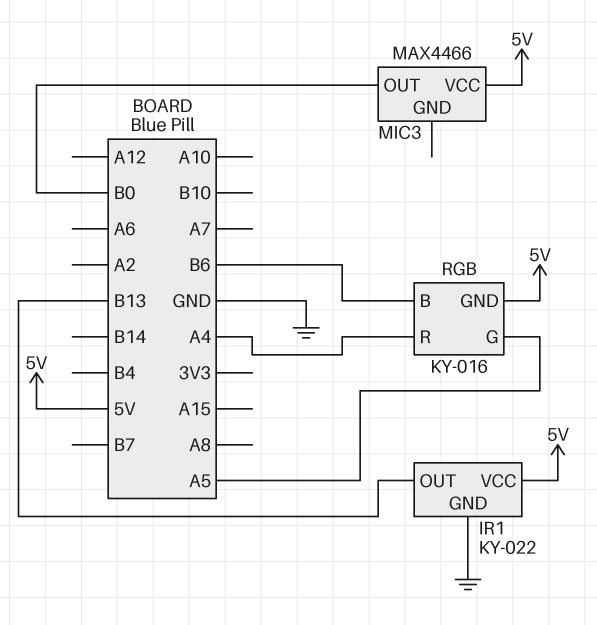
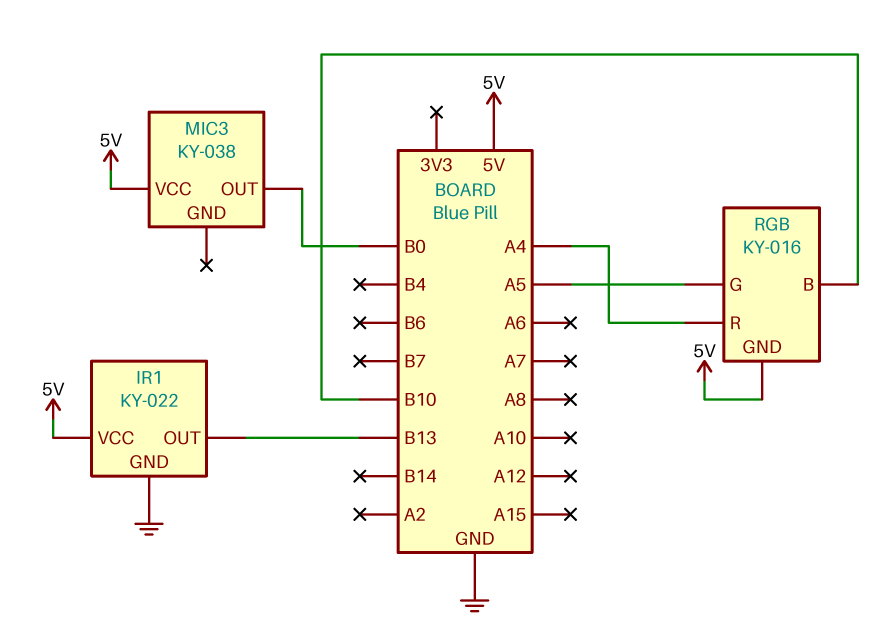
MIC3: MAX4466 -> KY-038
RGB pin B: B6 -> B10

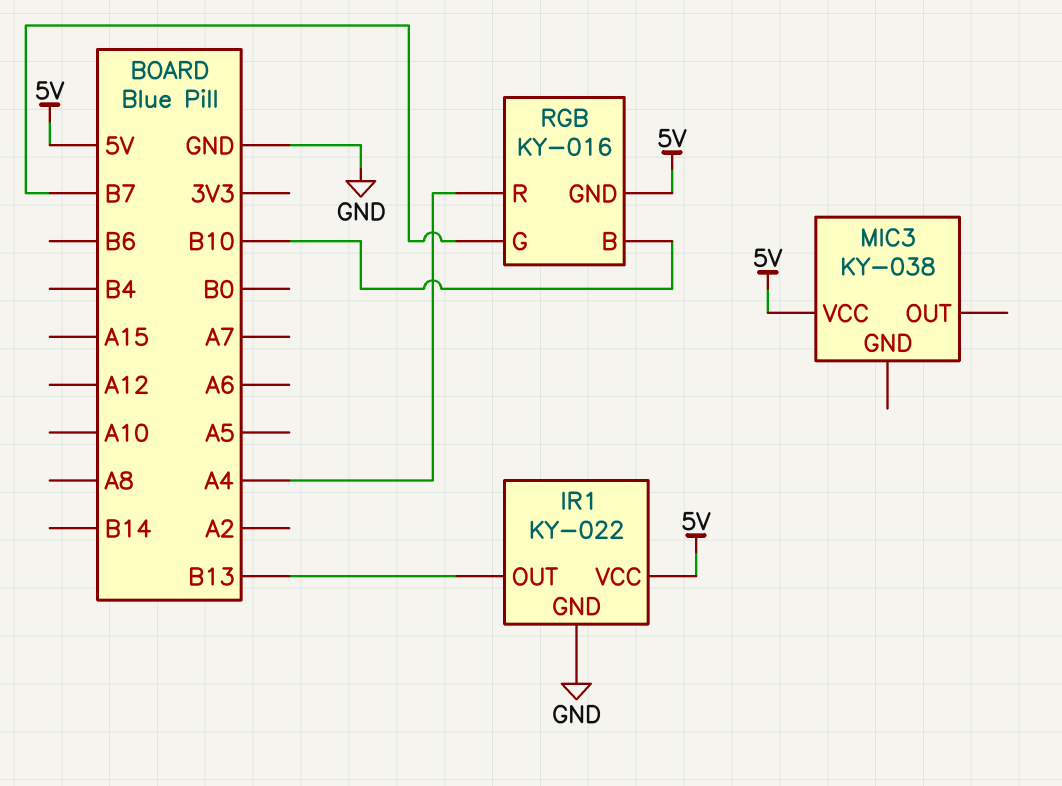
MIC3 pin OUT: B0 -> none
RGB pin G: A5 -> B7

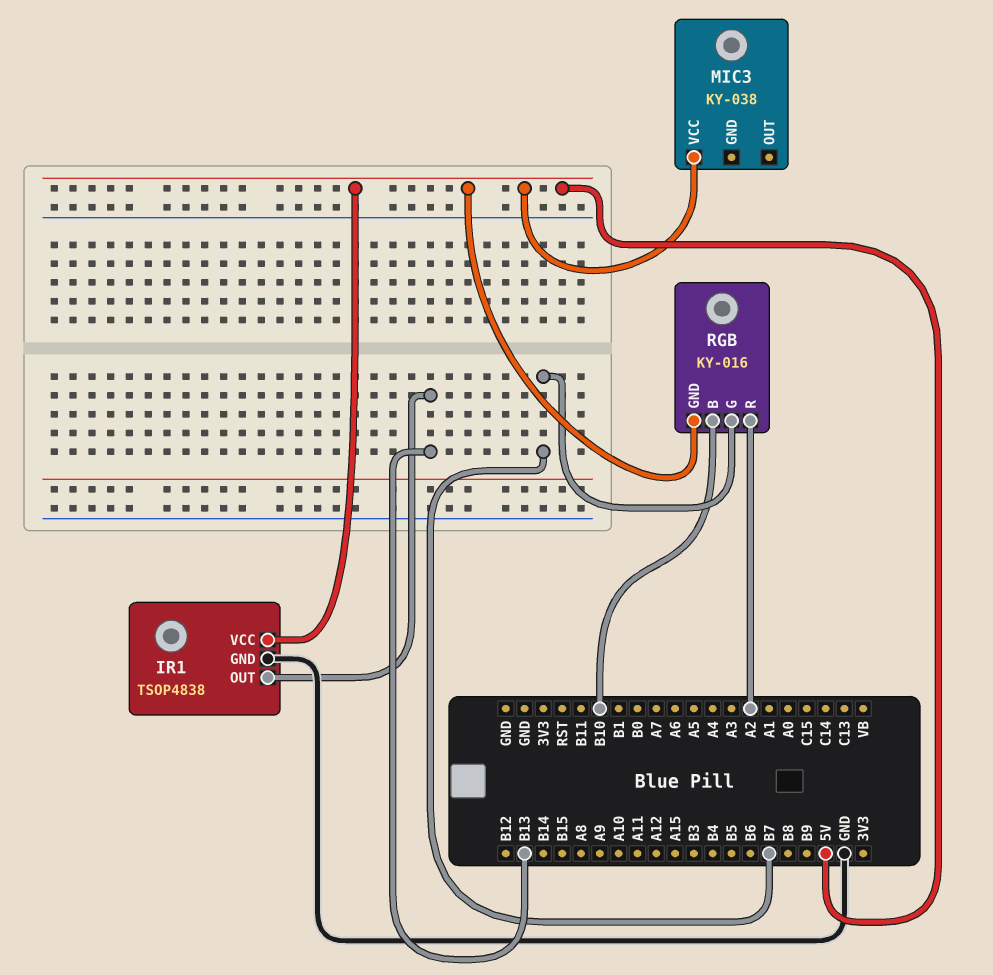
IR1: KY-022 -> TSOP4838
RGB pin R: A4 -> A2

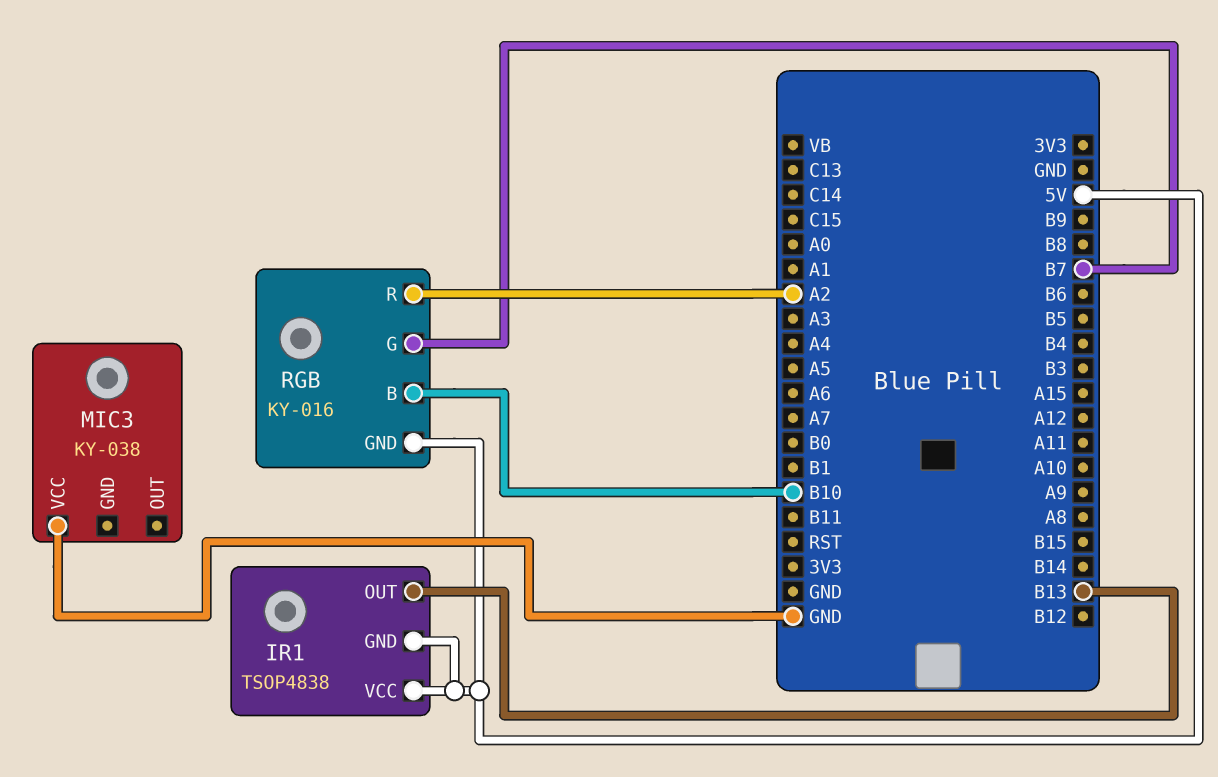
IR1 pin GND: GND -> 5V
MIC3 pin VCC: 5V -> GND

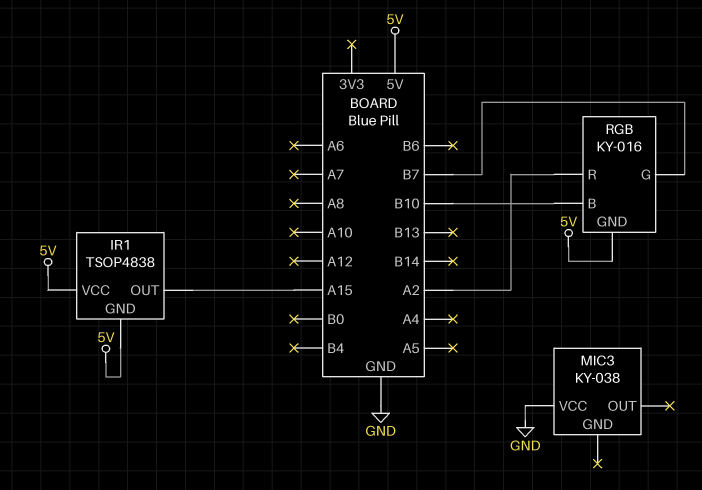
IR1 pin OUT: B13 -> A15

